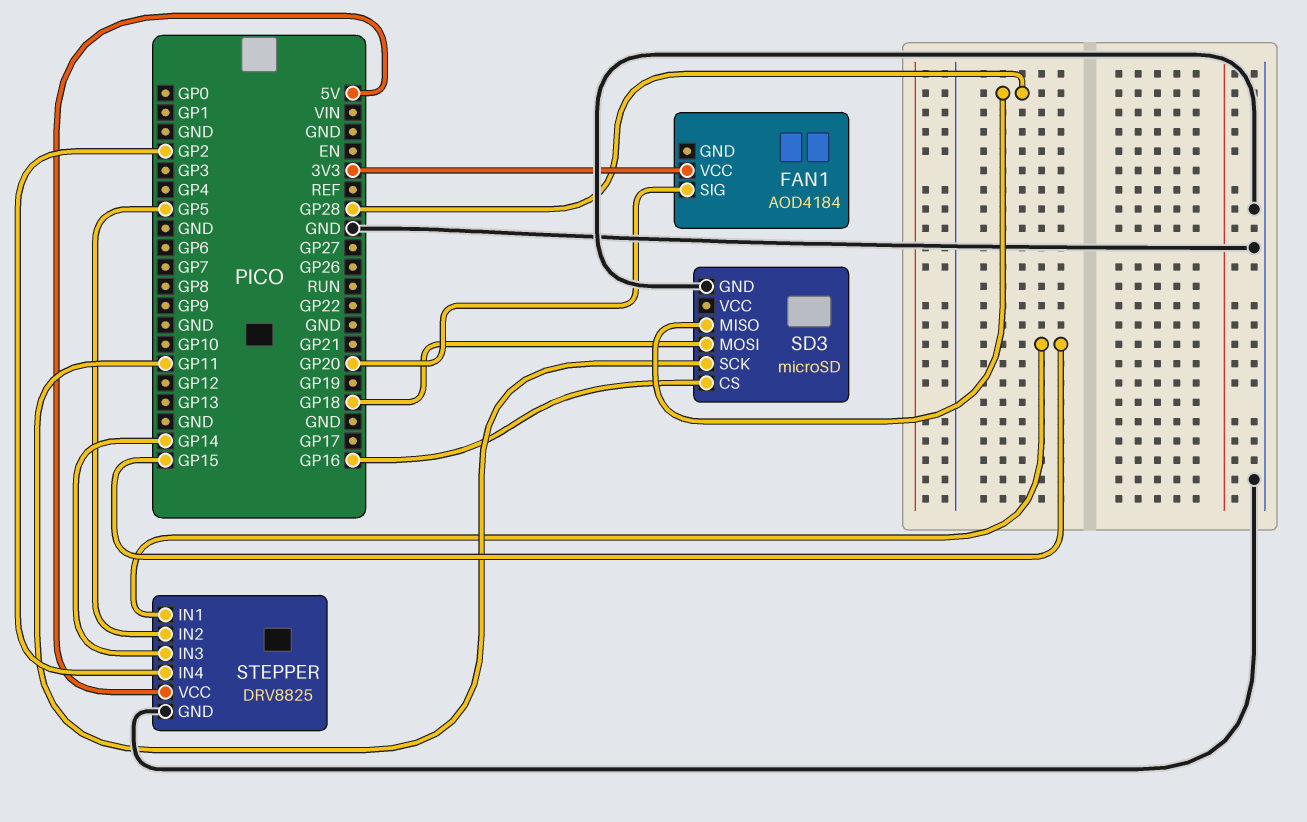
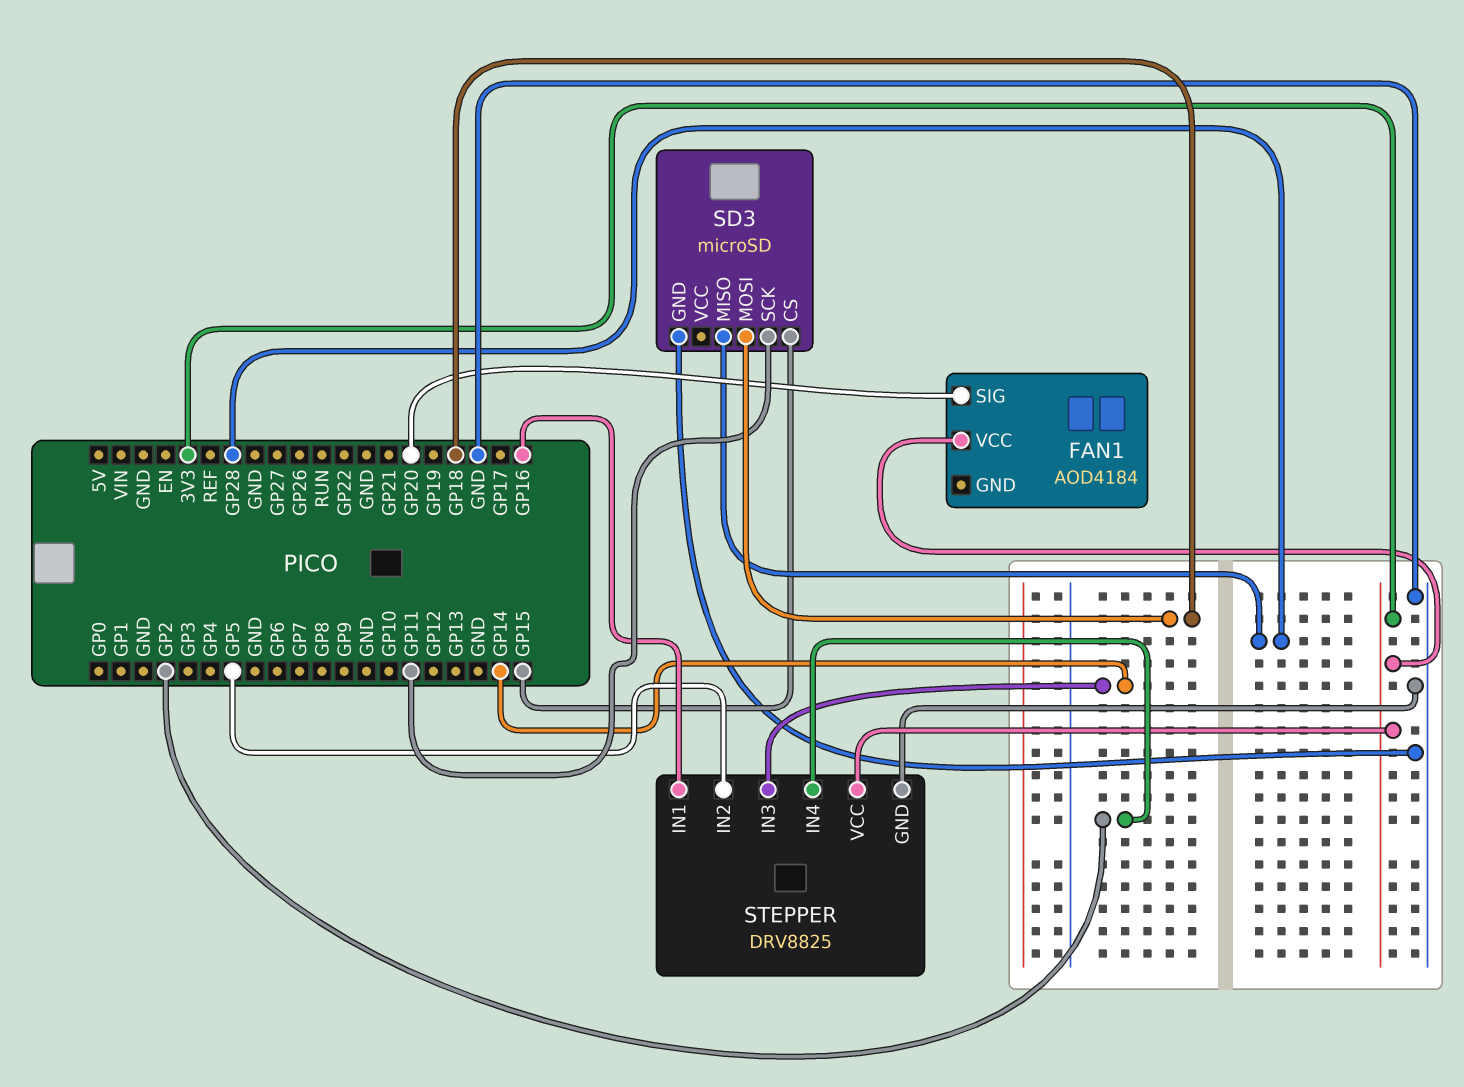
SD3 pin CS: GP16 -> GP15
STEPPER pin IN1: GP15 -> GP16
STEPPER pin VCC: 5V -> 3V3

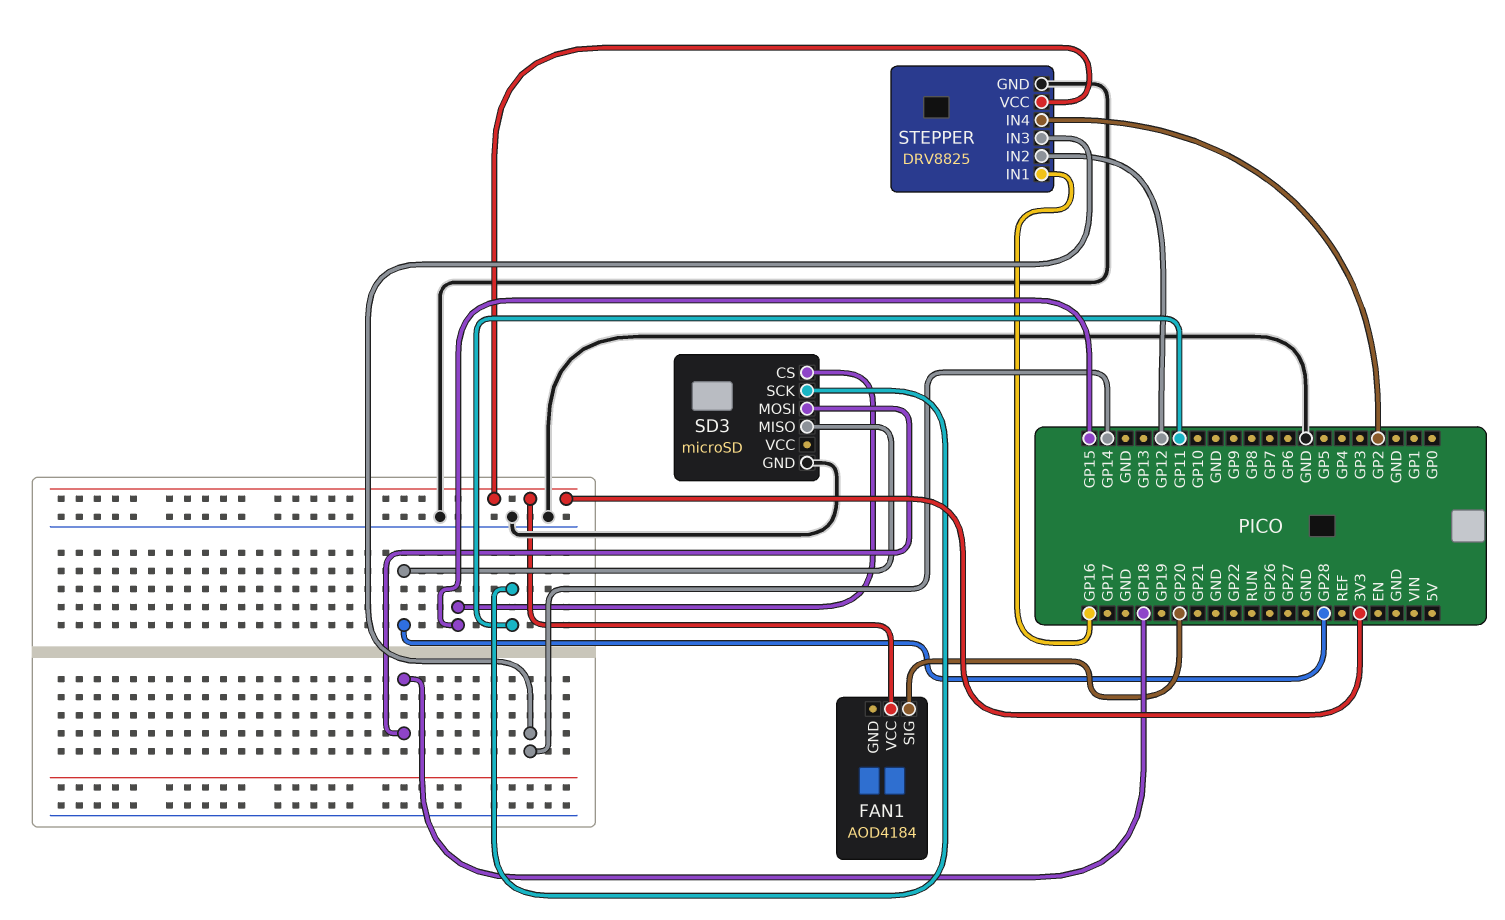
STEPPER pin IN2: GP5 -> GP12

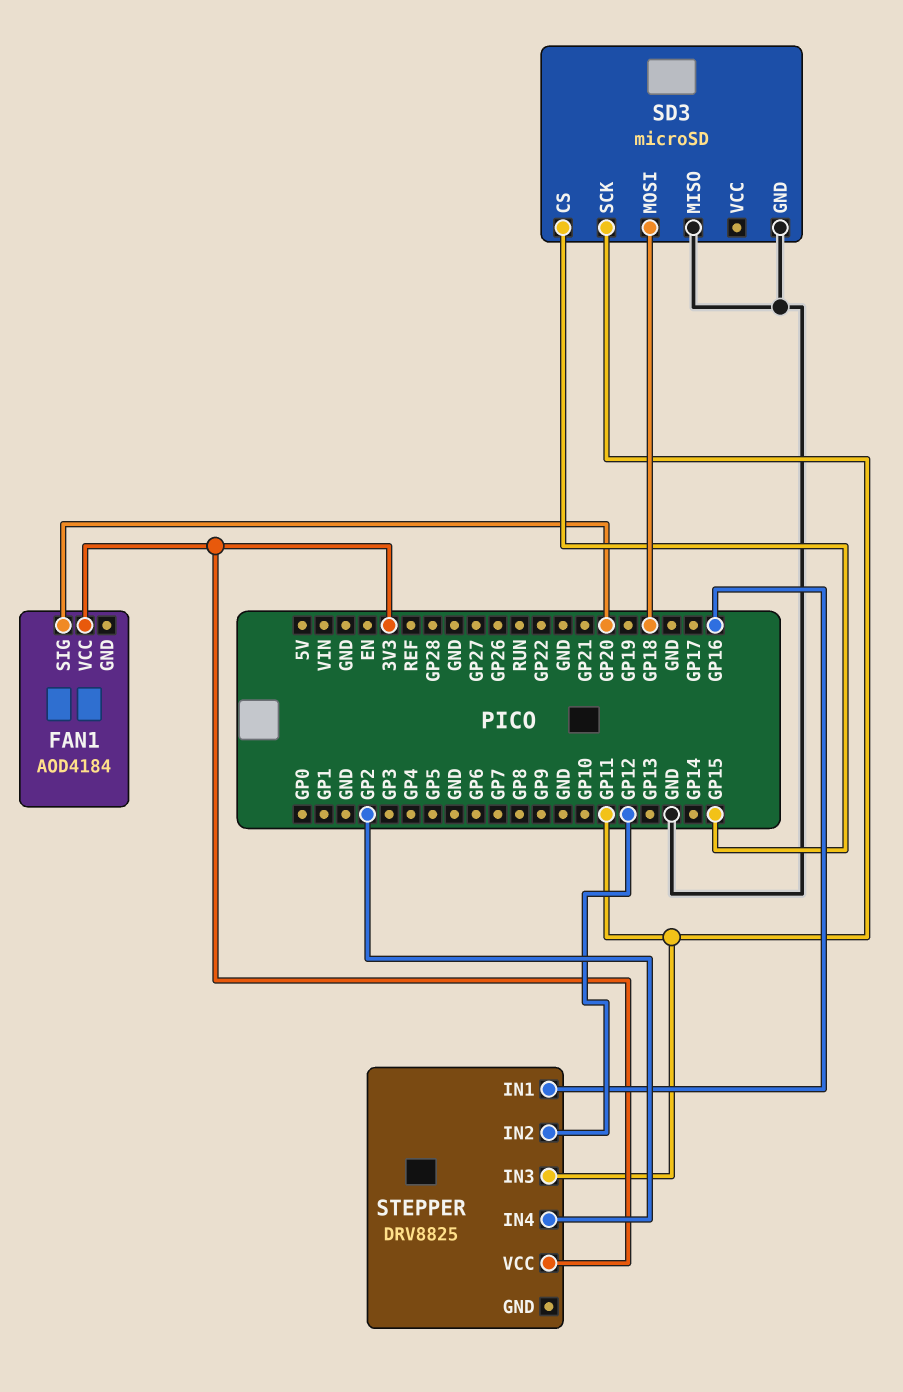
SD3 pin MISO: GP28 -> GND
STEPPER pin GND: GND -> none
STEPPER pin IN3: GP14 -> GP11

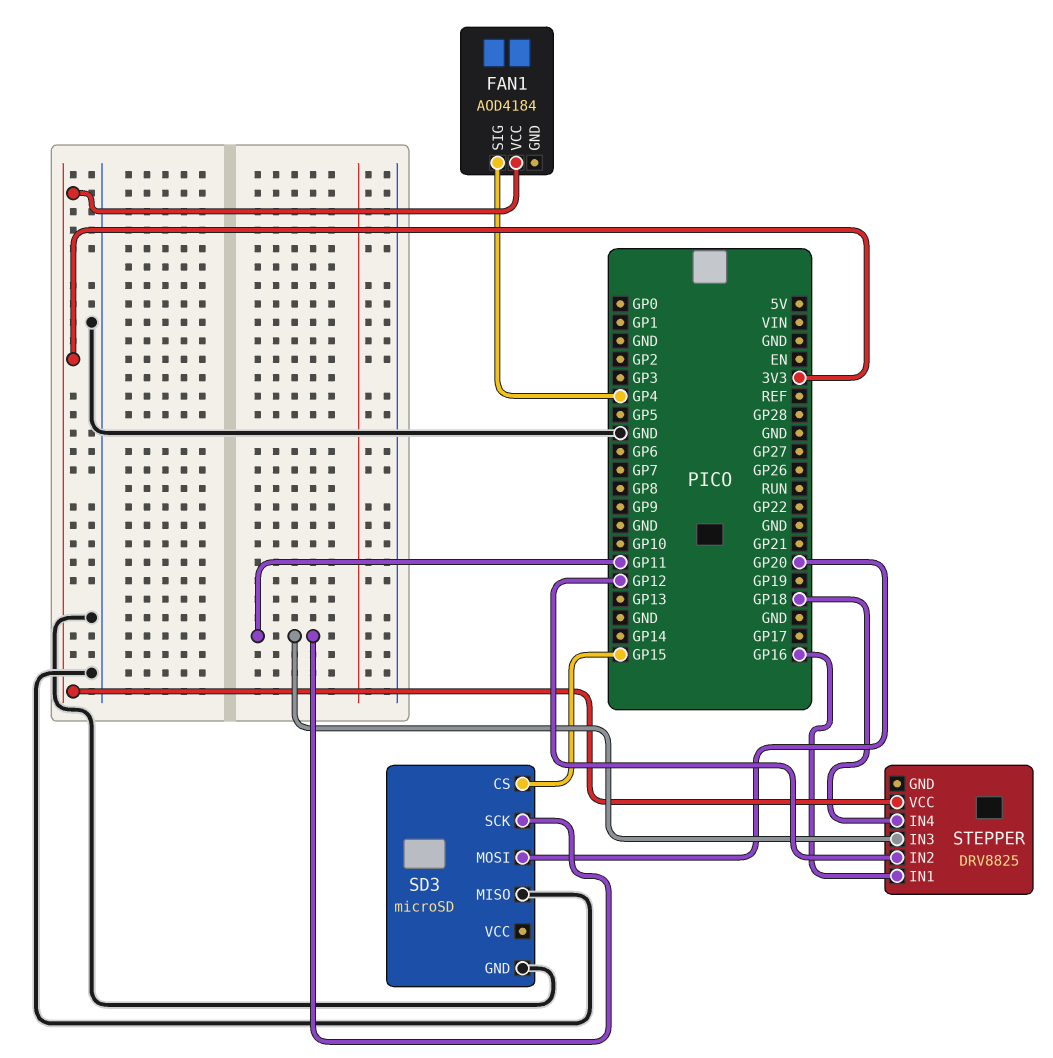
FAN1 pin SIG: GP20 -> GP4
SD3 pin MOSI: GP18 -> GP20
STEPPER pin IN4: GP2 -> GP18

